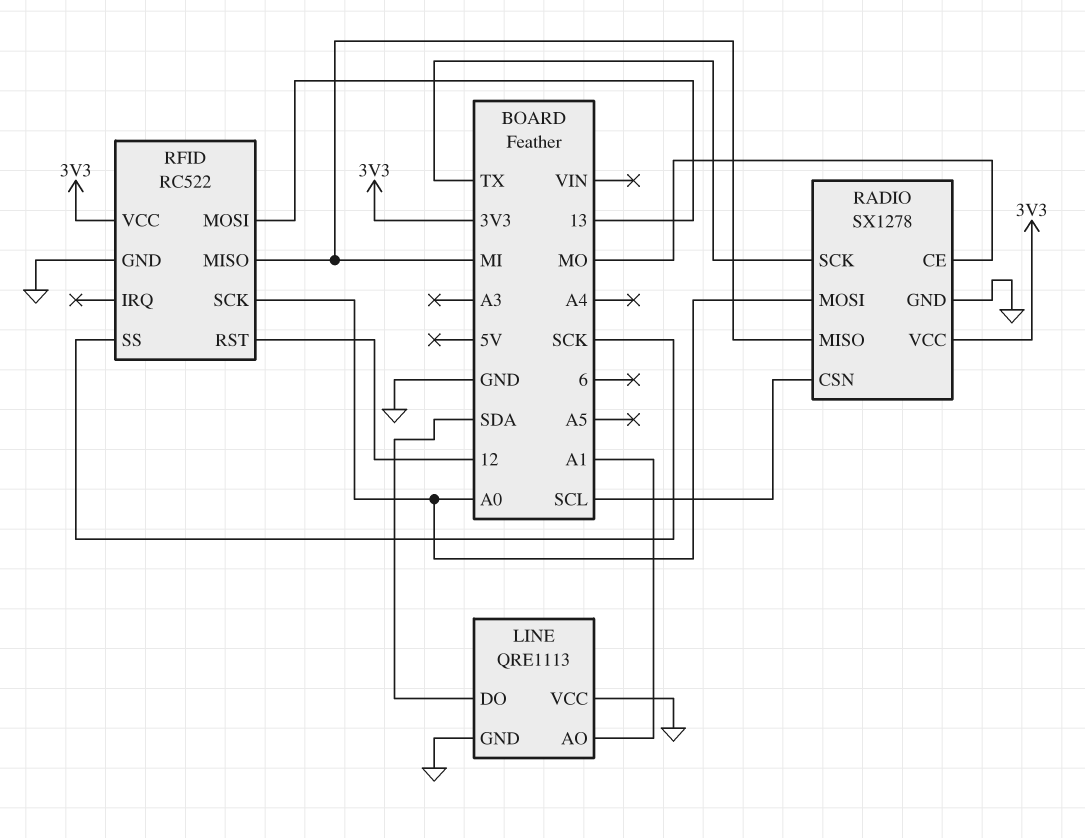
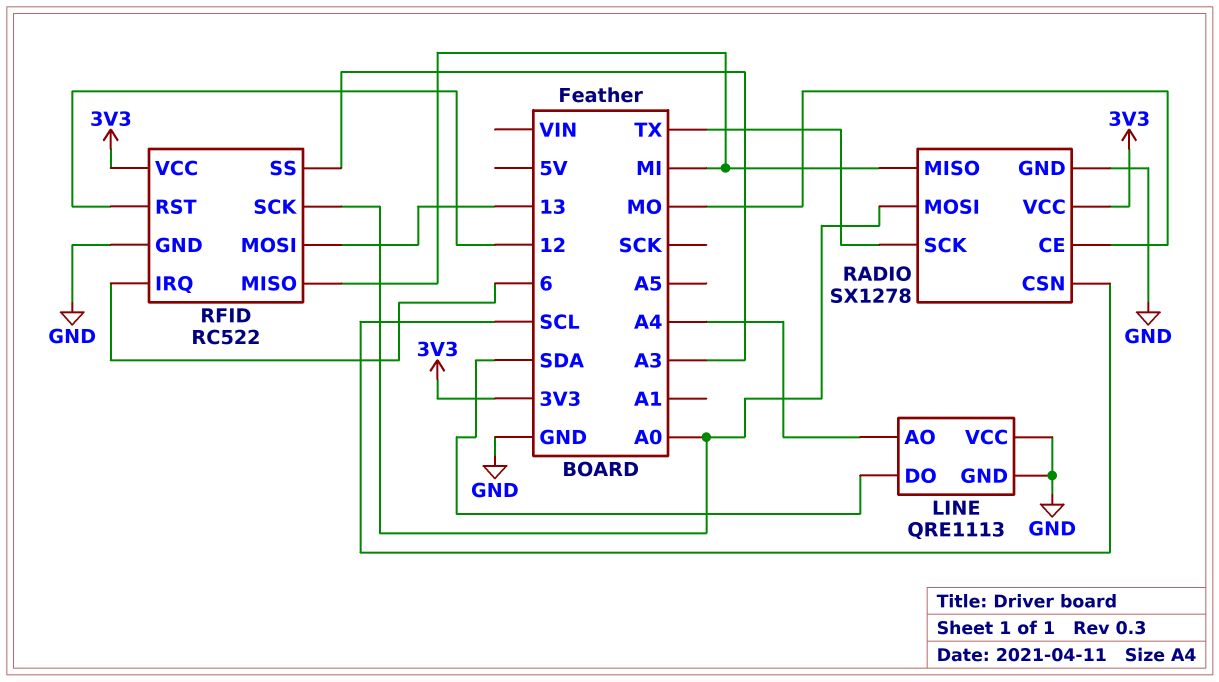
LINE pin AO: A1 -> A4
RFID pin IRQ: none -> 6
RFID pin SS: SCK -> A3

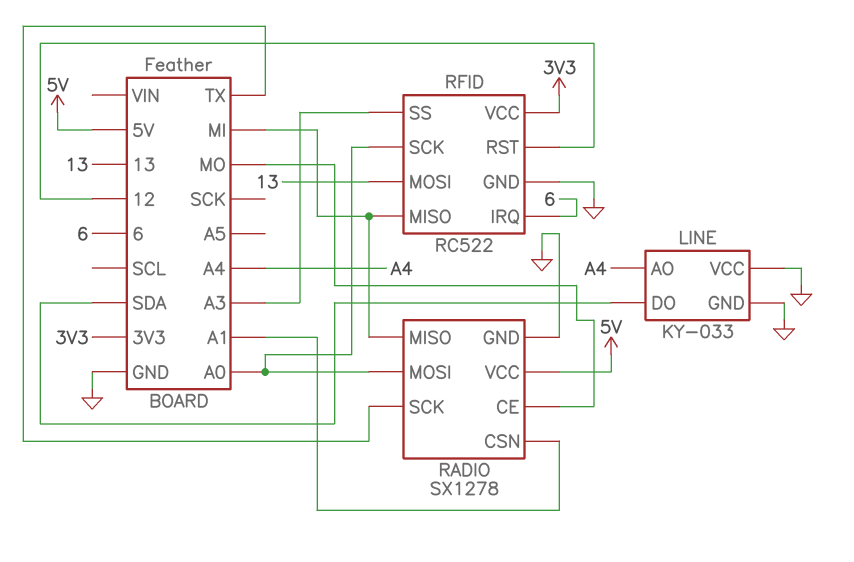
LINE: QRE1113 -> KY-033
RADIO pin CSN: SCL -> A1
RADIO pin VCC: 3V3 -> 5V

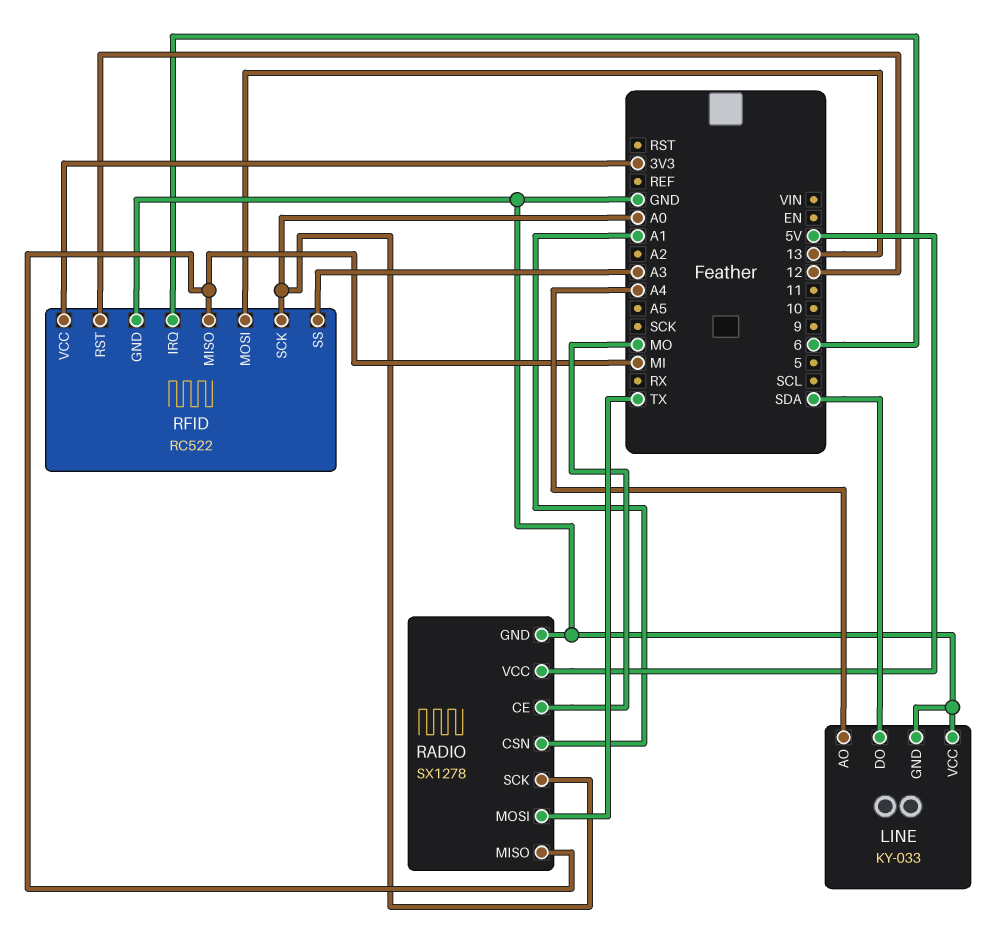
RADIO pin MOSI: A0 -> TX
RADIO pin SCK: TX -> A0

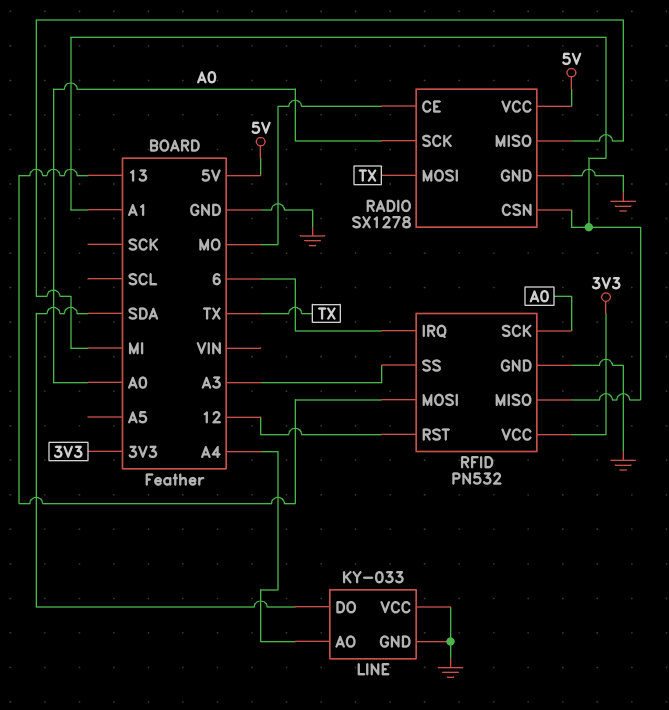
RFID: RC522 -> PN532
RFID pin MISO: MI -> A1

